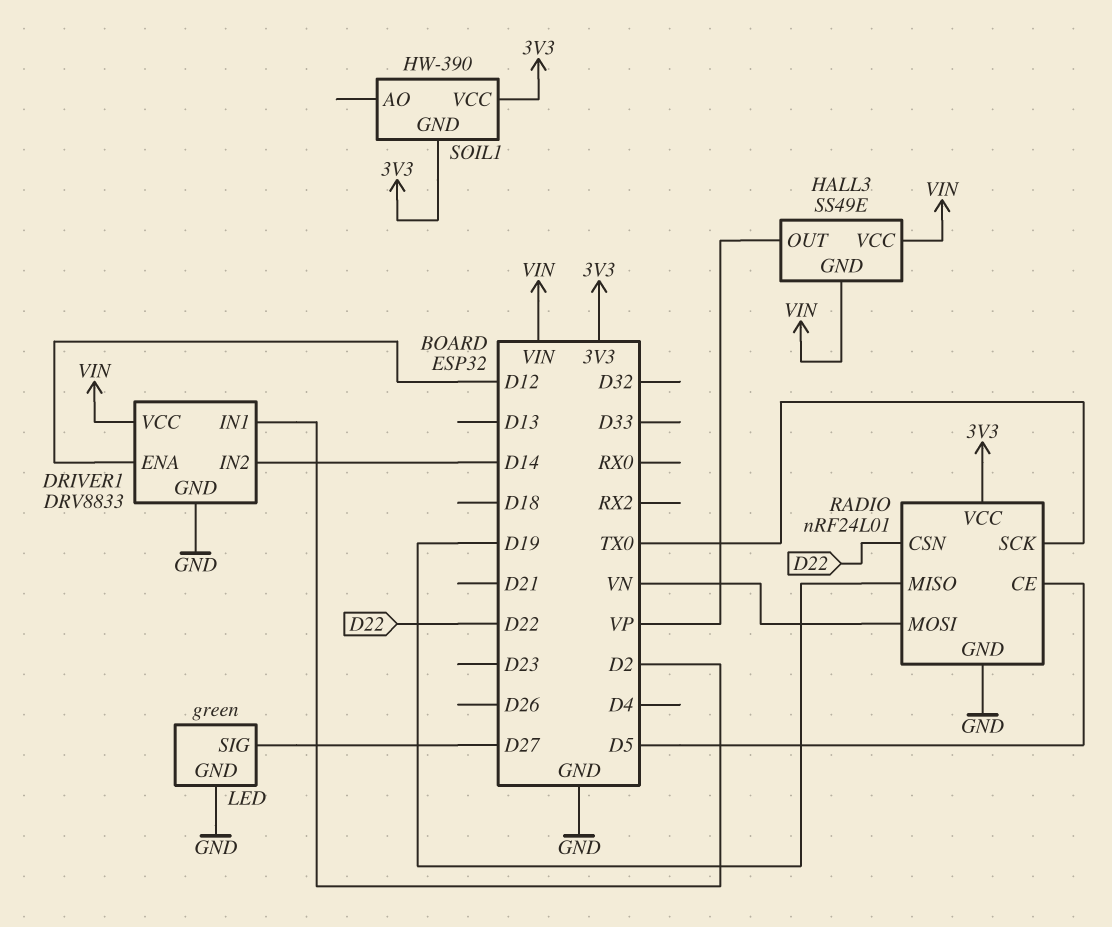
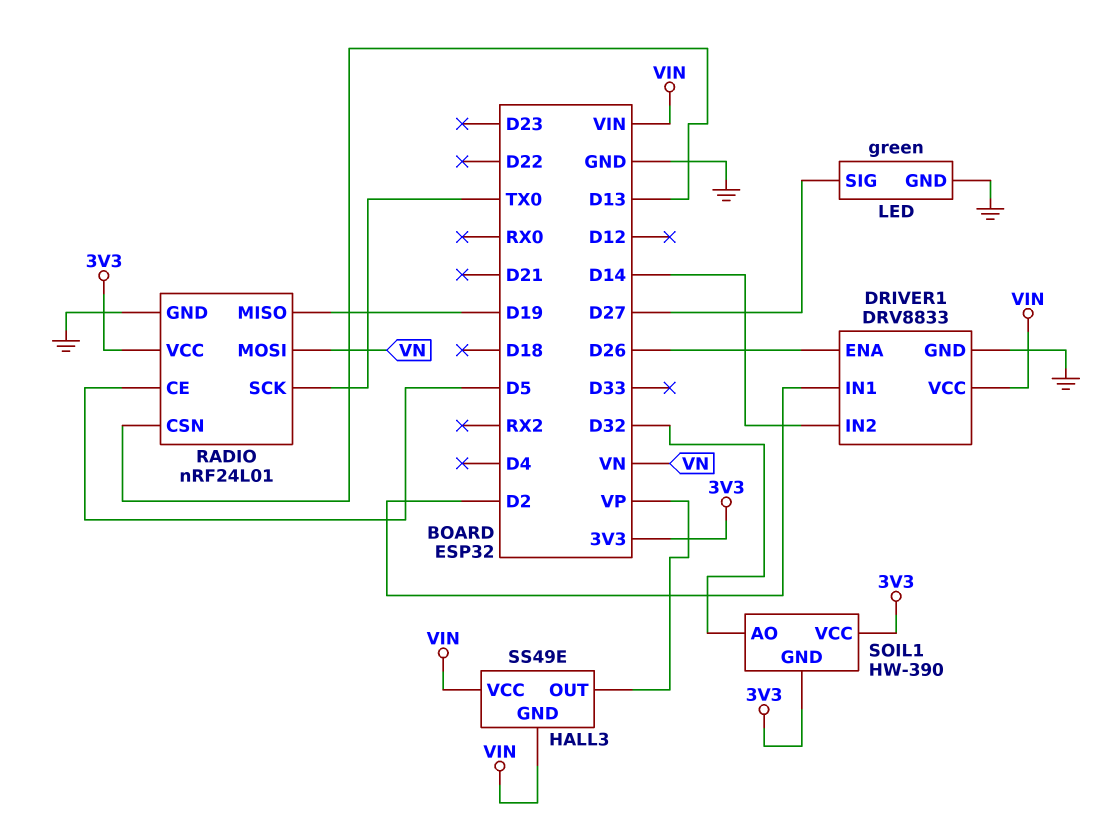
DRIVER1 pin ENA: D12 -> D26
RADIO pin CSN: D22 -> D13
SOIL1 pin AO: none -> D32

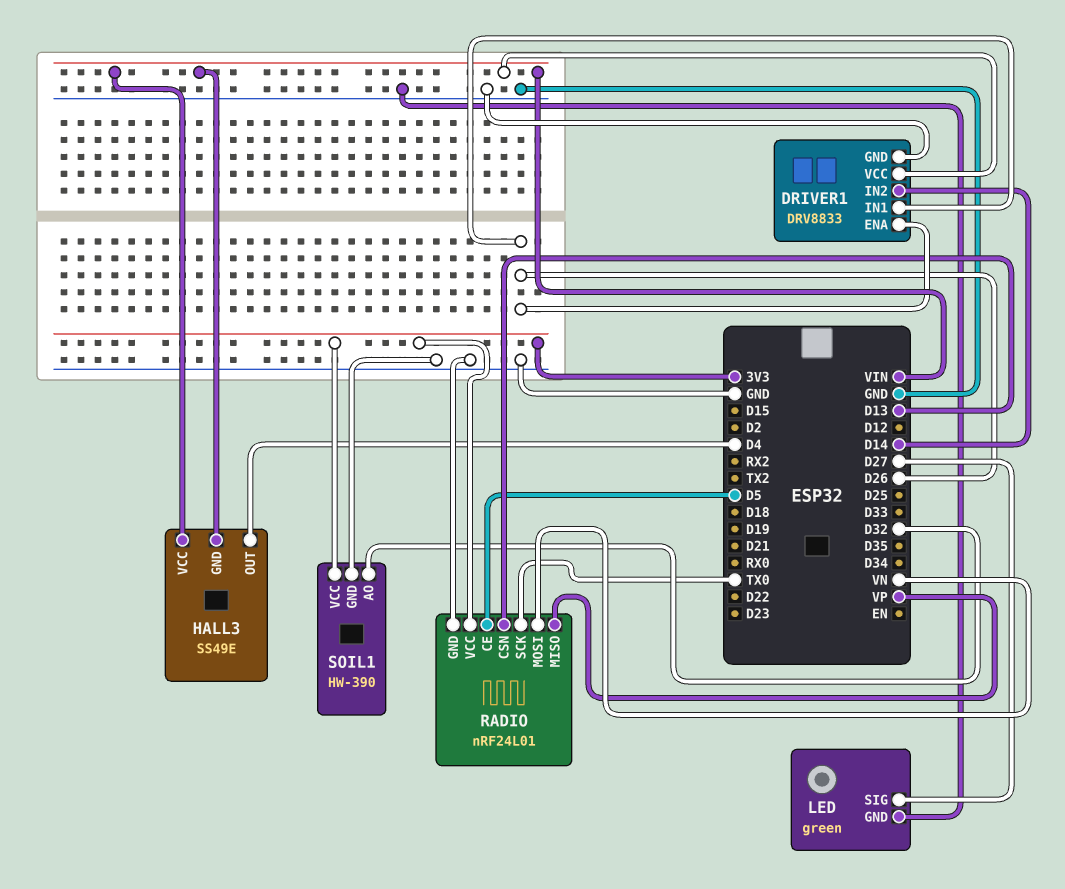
DRIVER1 pin IN1: D2 -> D26
HALL3 pin OUT: VP -> D4
RADIO pin MISO: D19 -> VP
SOIL1 pin GND: 3V3 -> GND

